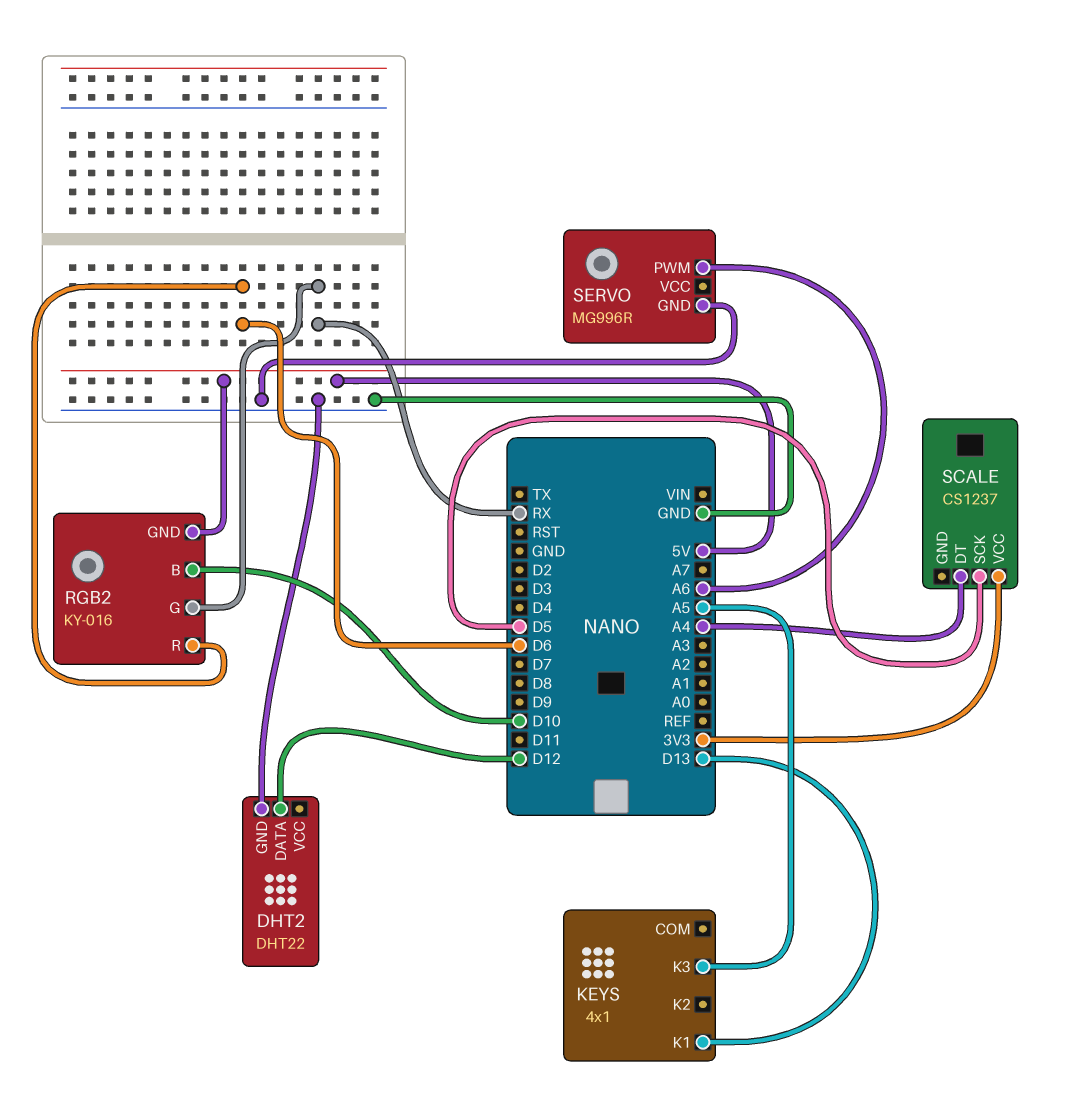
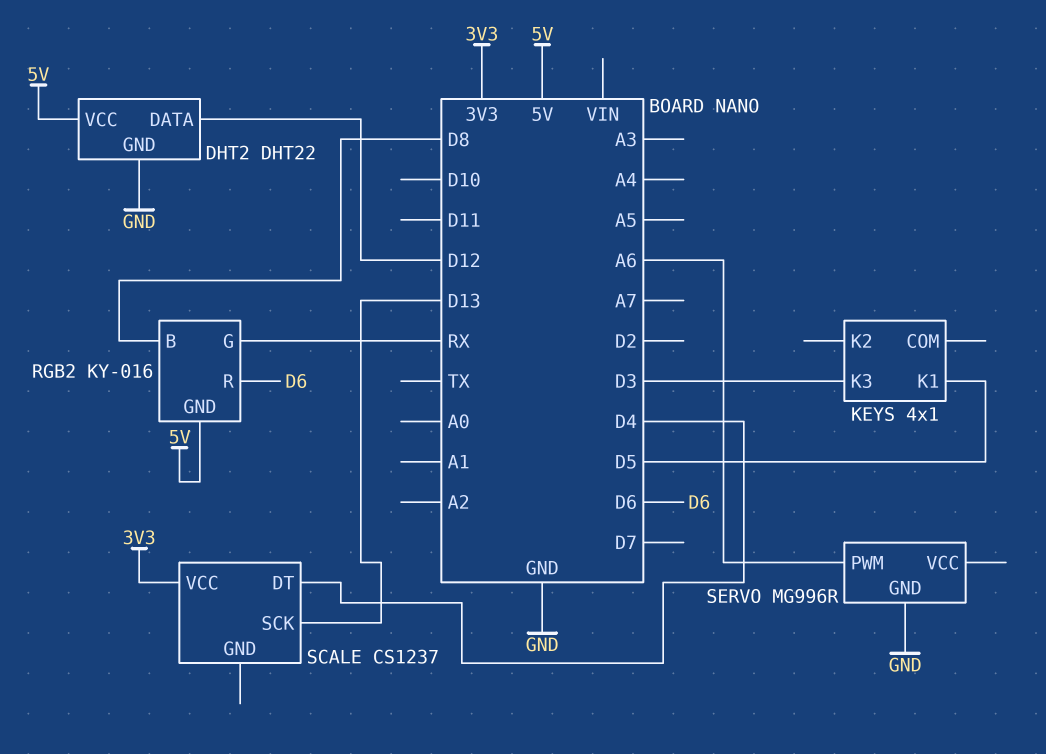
DHT2 pin VCC: none -> 5V
KEYS pin K1: D13 -> D5
KEYS pin K3: A5 -> D3
RGB2 pin B: D10 -> D8
SCALE pin DT: A4 -> D4
SCALE pin SCK: D5 -> D13

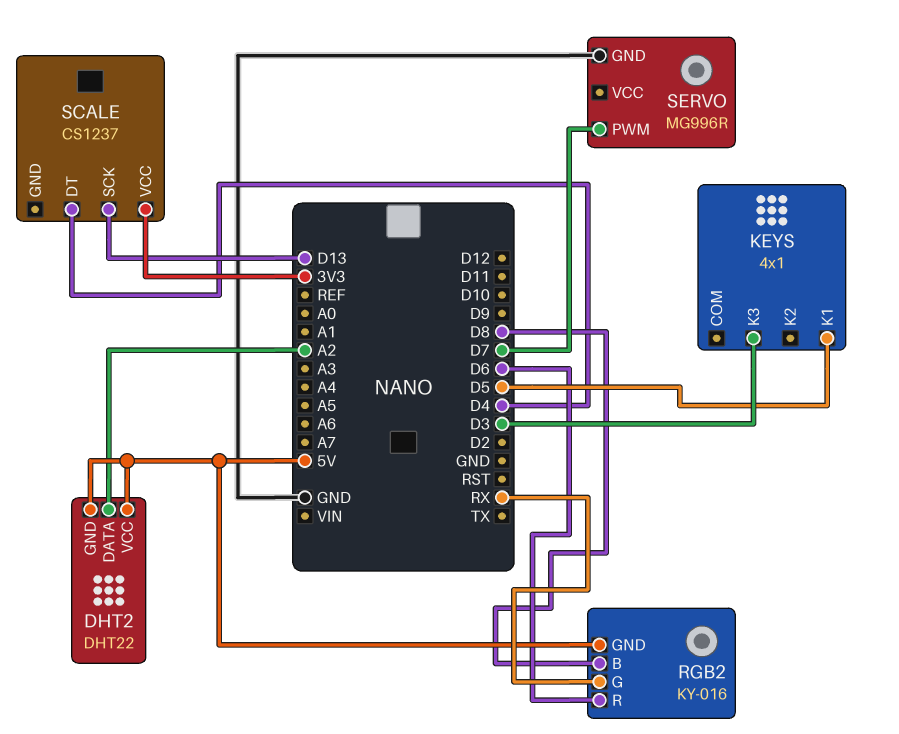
DHT2 pin DATA: D12 -> A2
DHT2 pin GND: GND -> 5V
SERVO pin PWM: A6 -> D7

